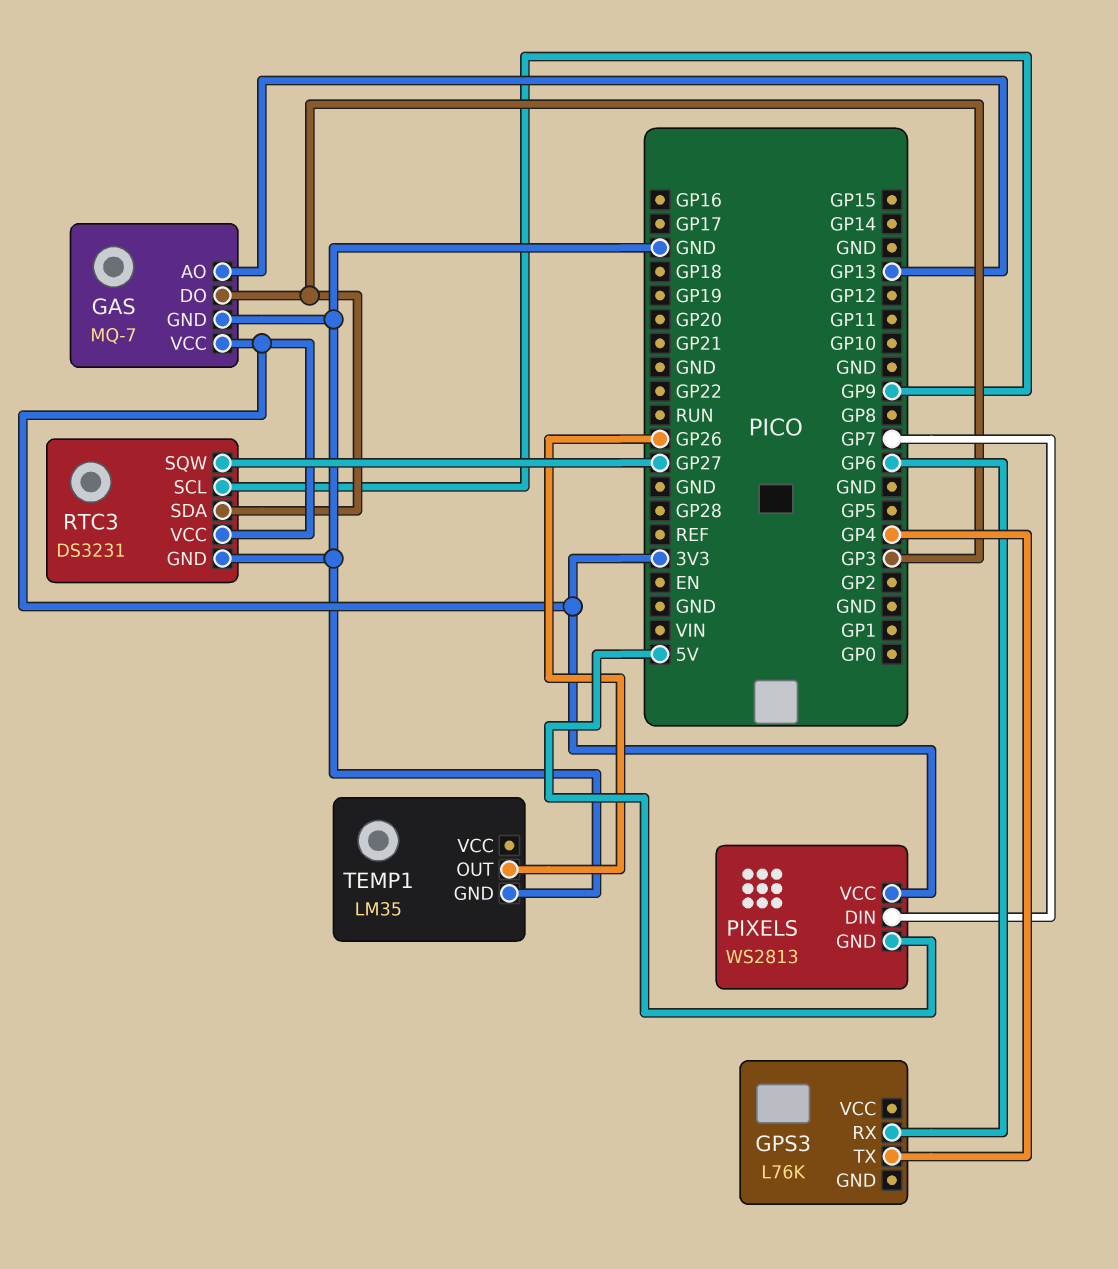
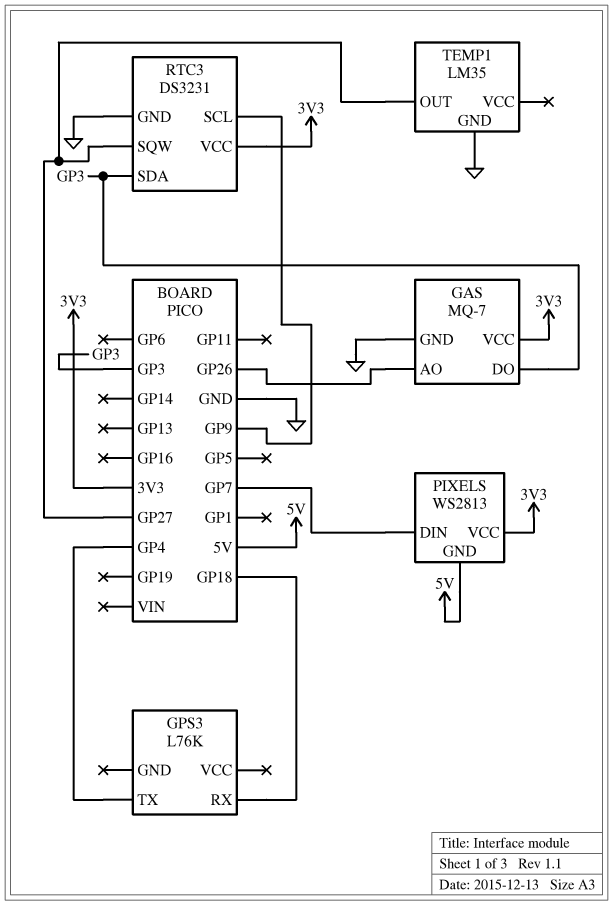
GAS pin AO: GP13 -> GP26
GPS3 pin RX: GP6 -> GP18
TEMP1 pin OUT: GP26 -> GP27

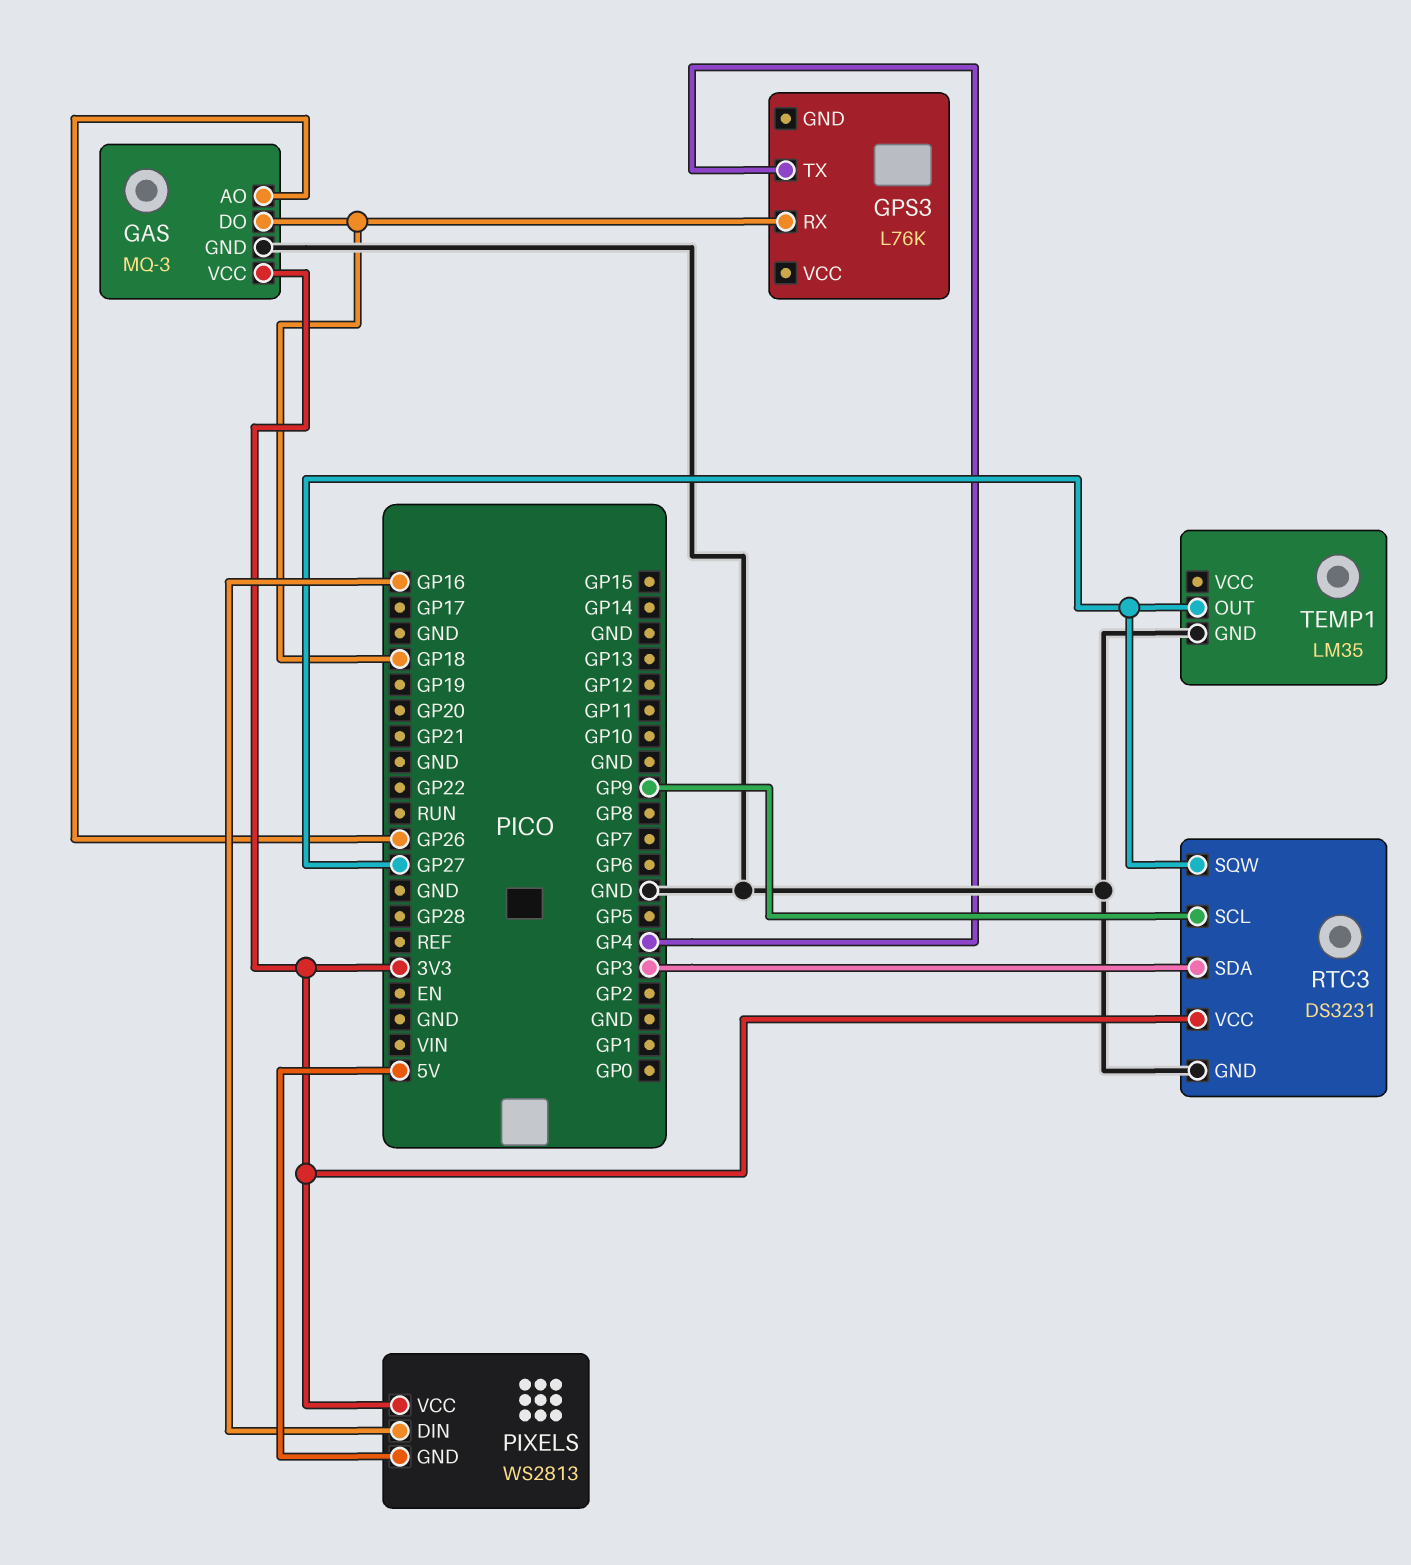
GAS: MQ-7 -> MQ-3
GAS pin DO: GP3 -> GP18
PIXELS pin DIN: GP7 -> GP16

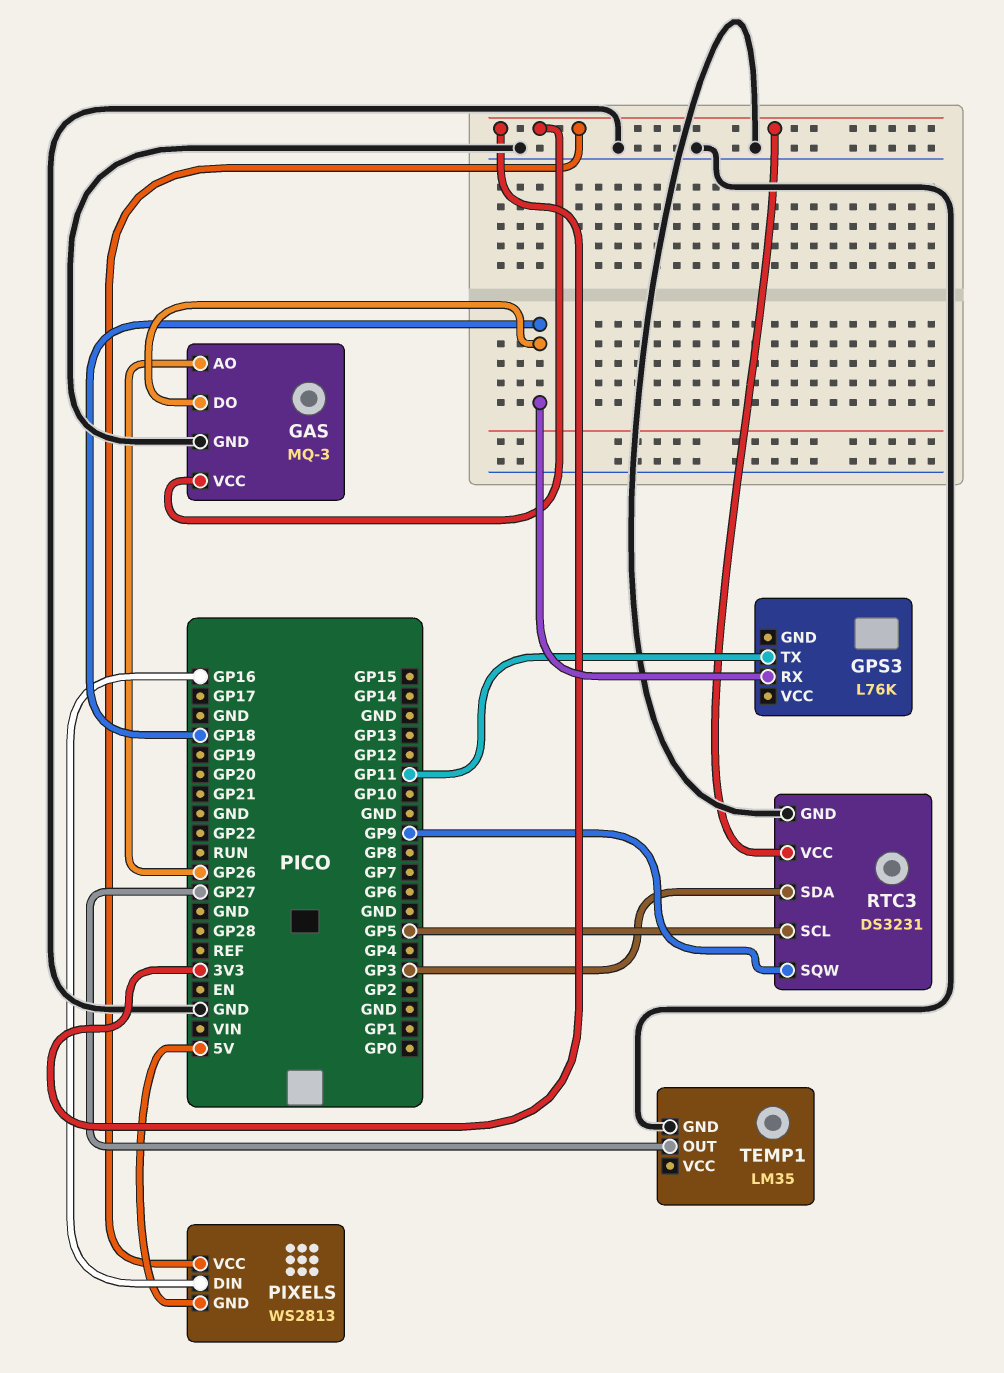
GPS3 pin TX: GP4 -> GP11
RTC3 pin SCL: GP9 -> GP5
RTC3 pin SQW: GP27 -> GP9

